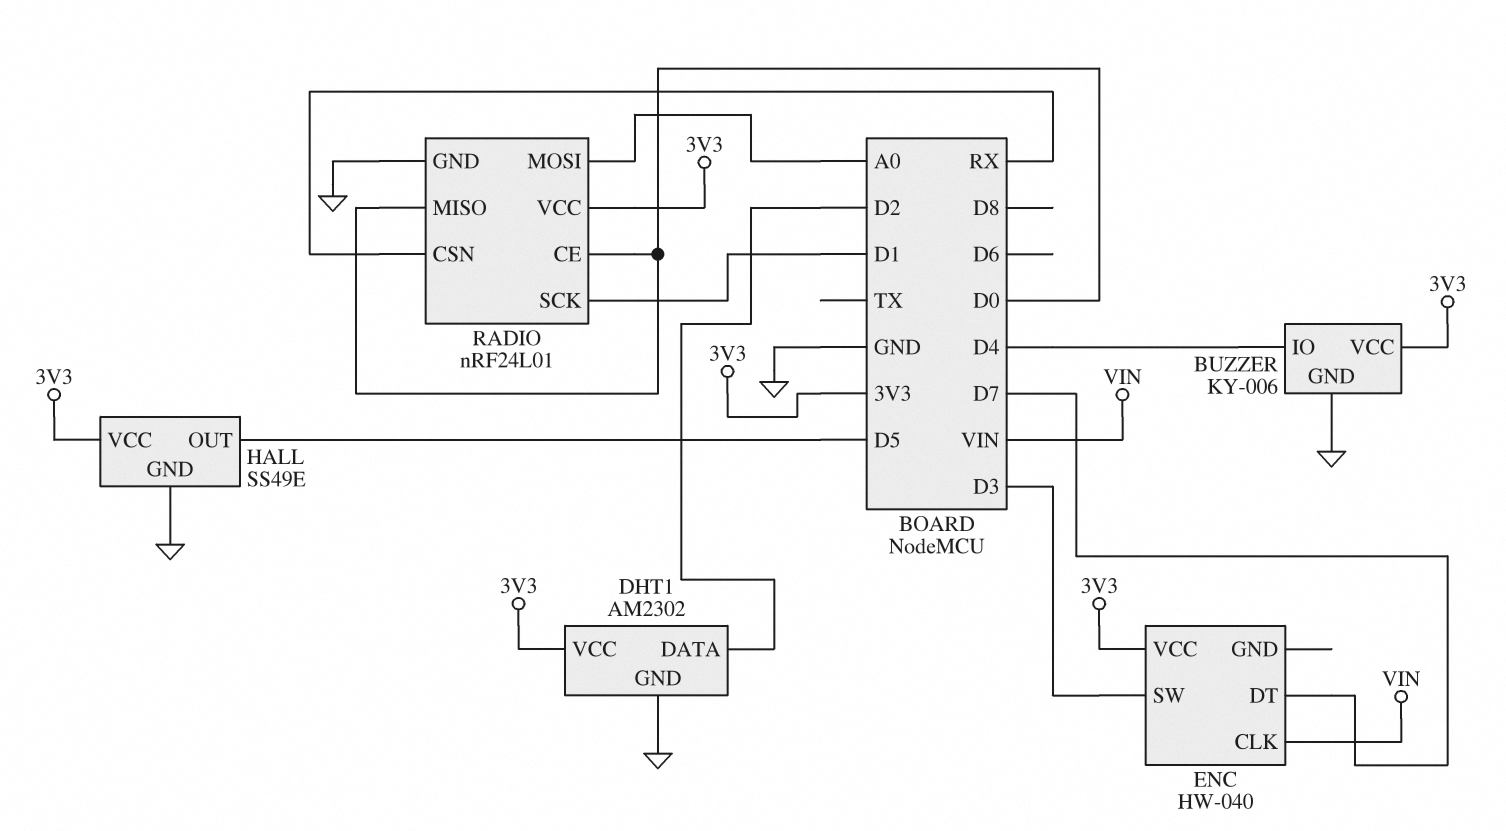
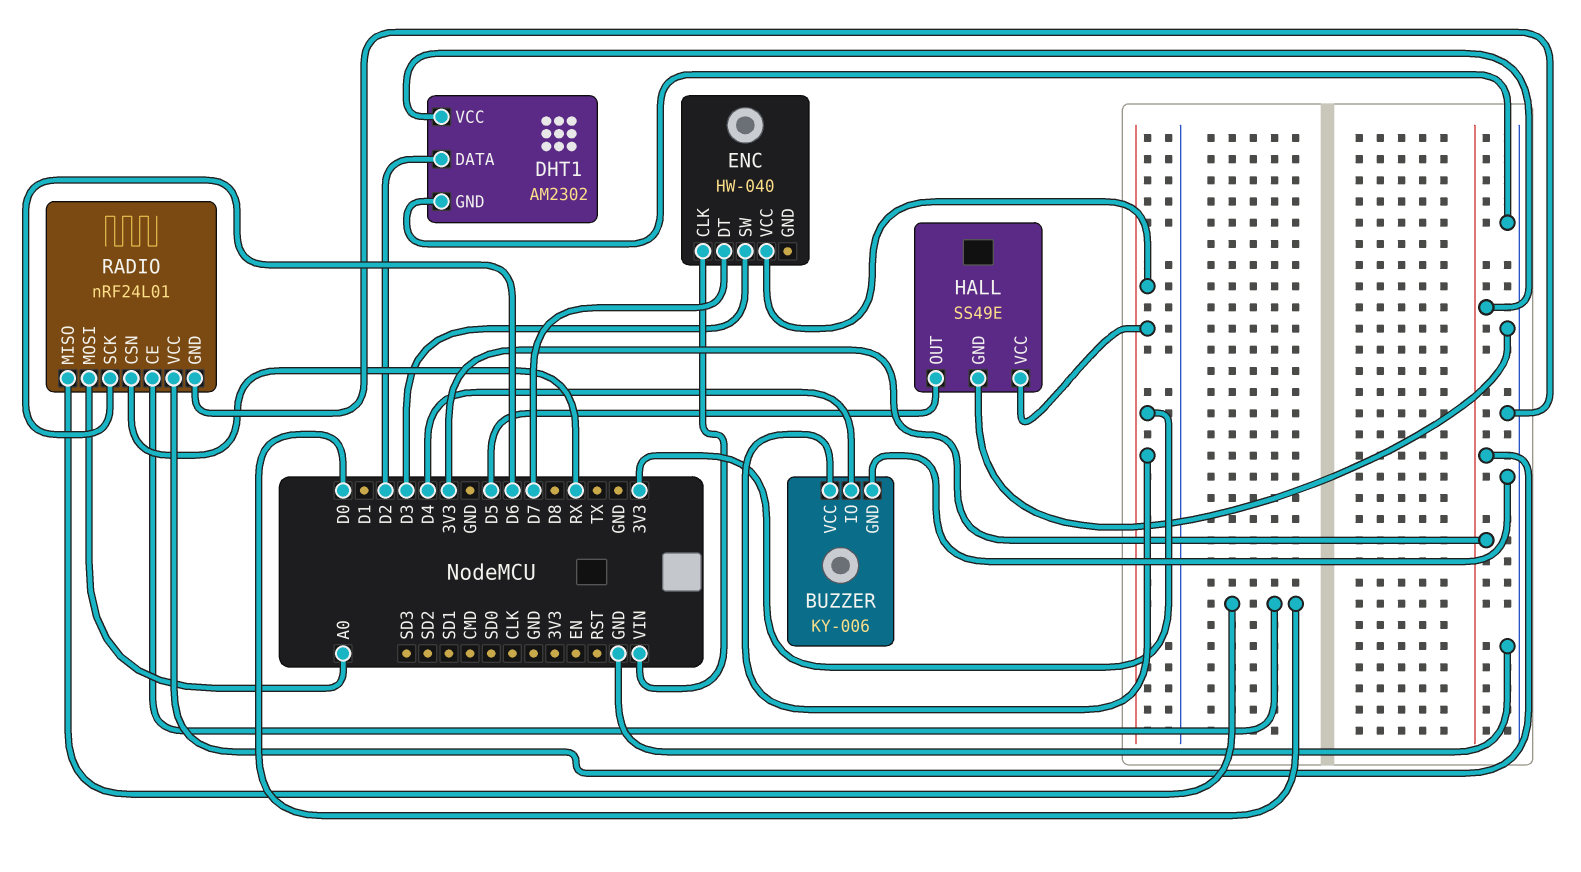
RADIO pin SCK: D1 -> D6

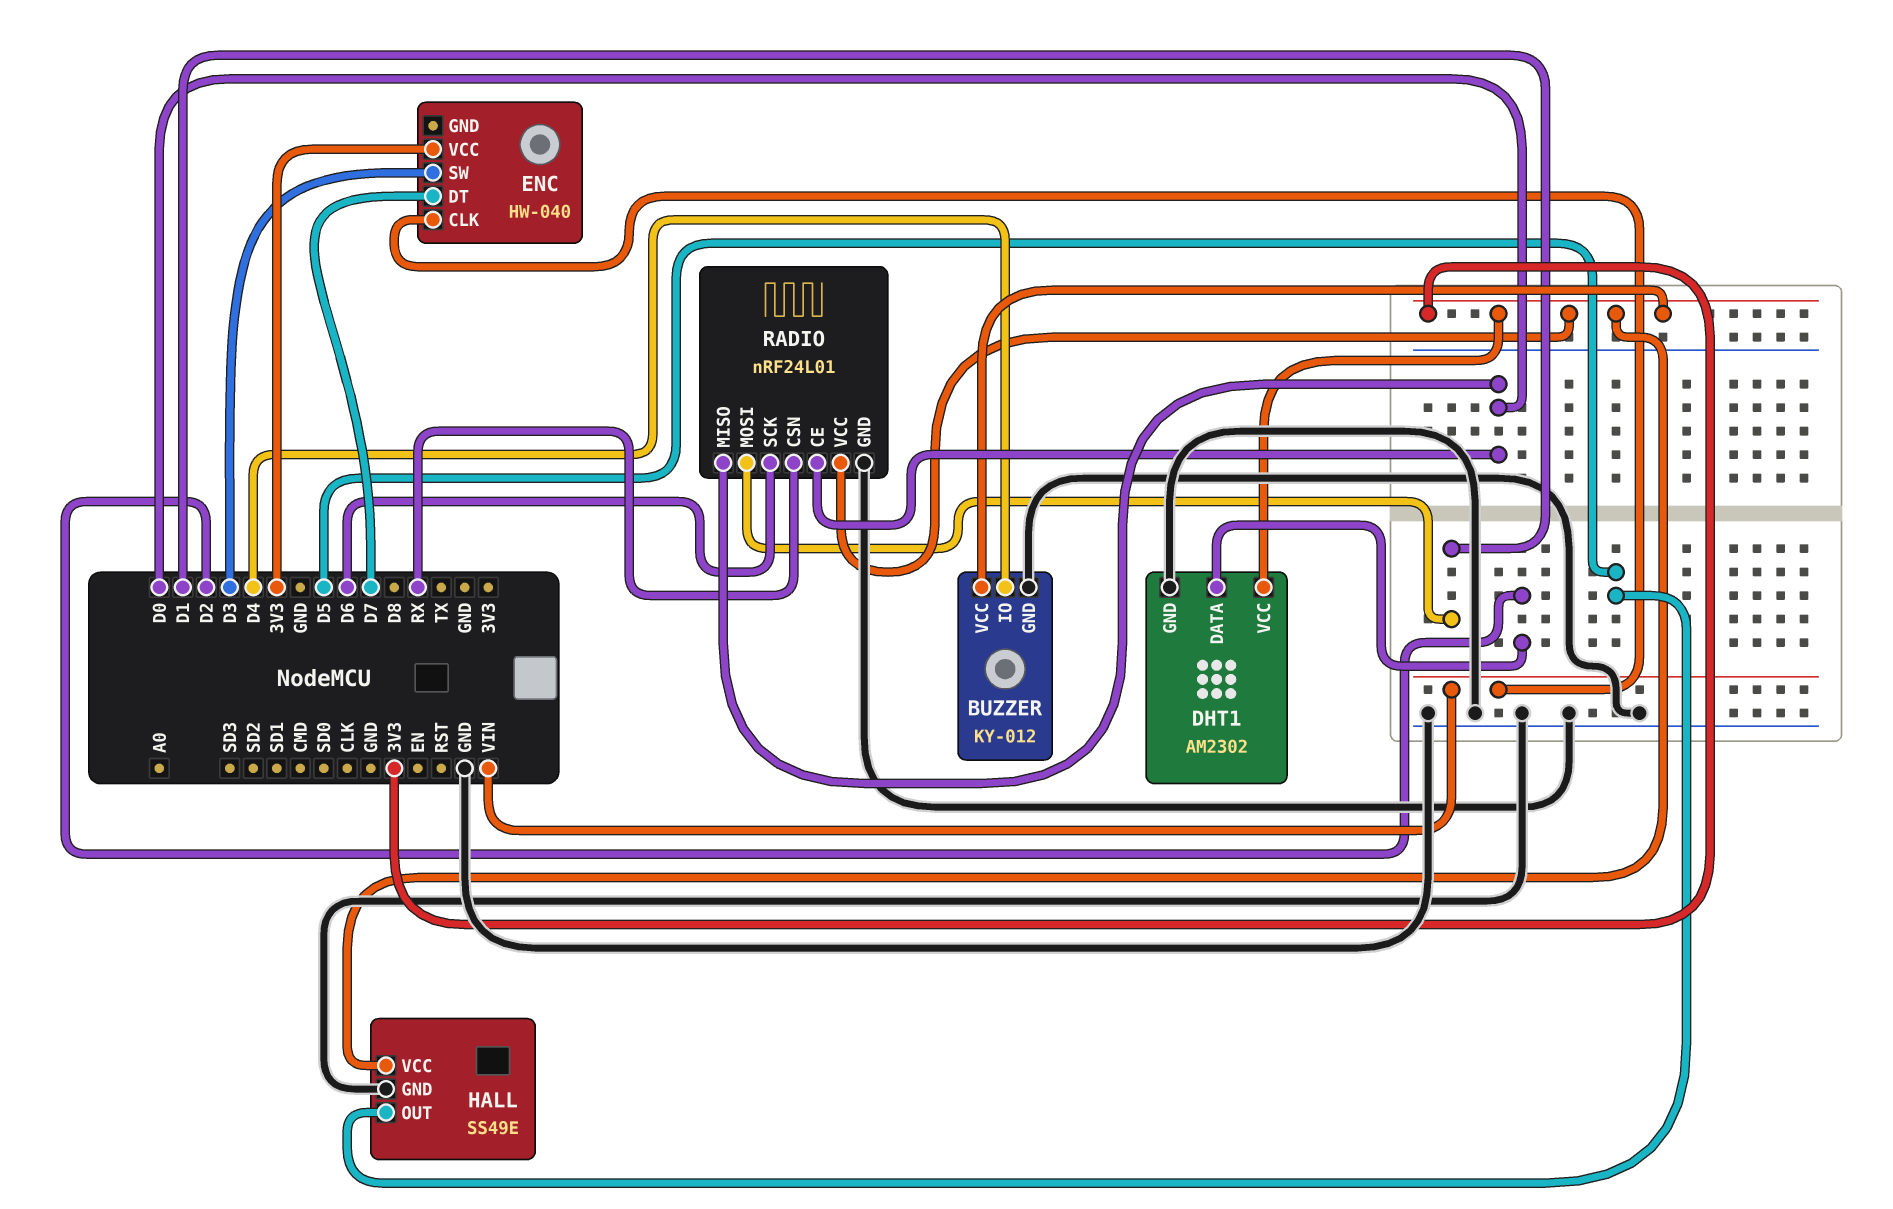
BUZZER: KY-006 -> KY-012
RADIO pin MOSI: A0 -> D1

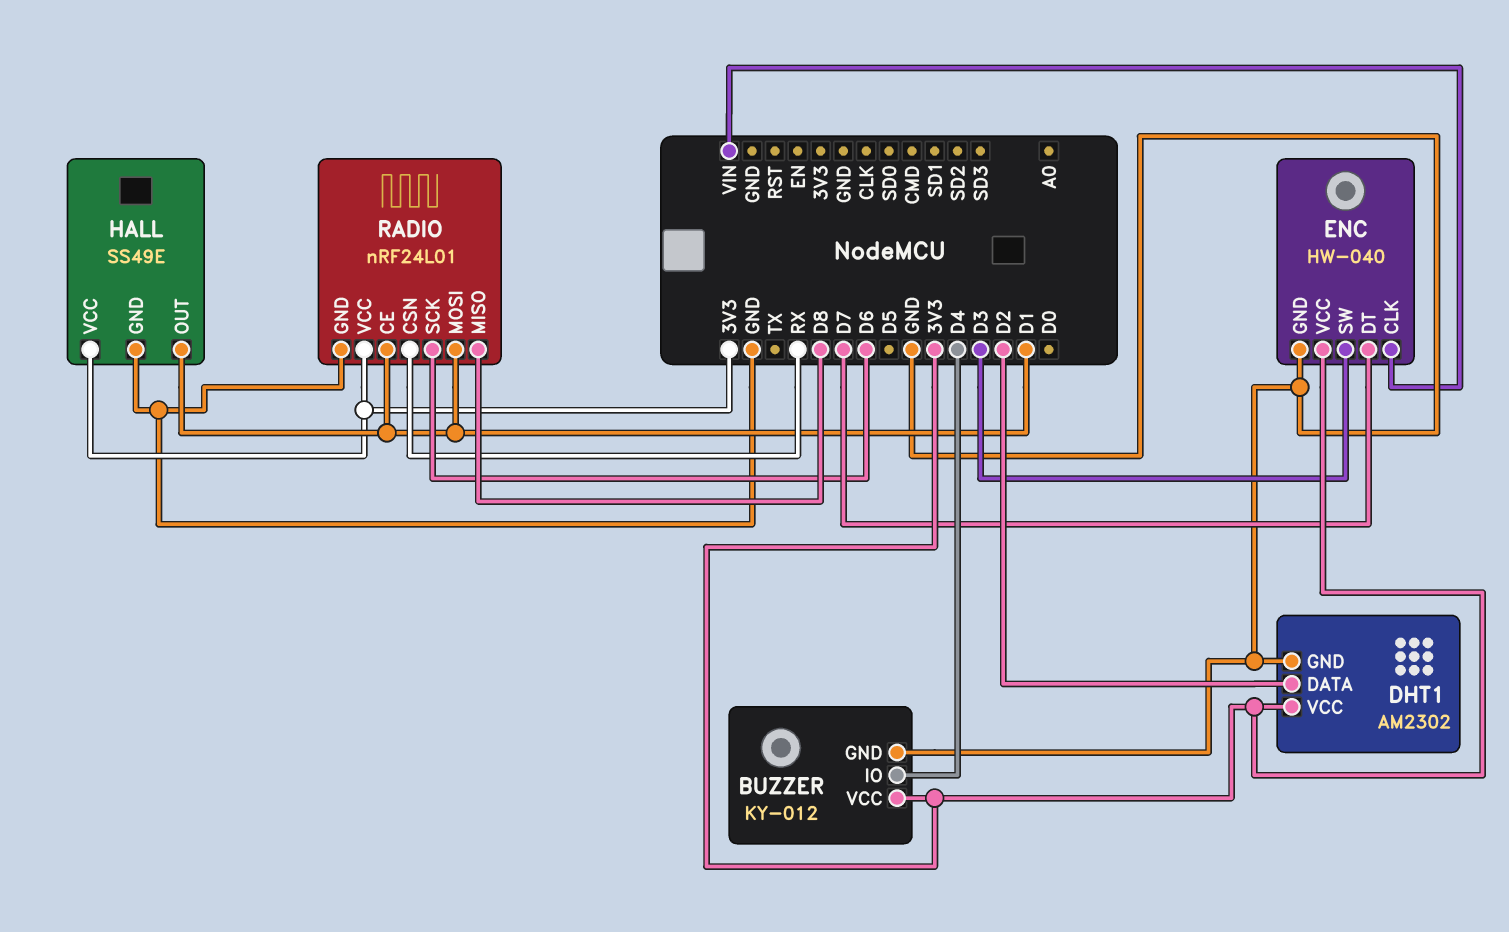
ENC pin GND: none -> GND
HALL pin OUT: D5 -> D1
RADIO pin CE: D0 -> D1
RADIO pin MISO: D0 -> D8

